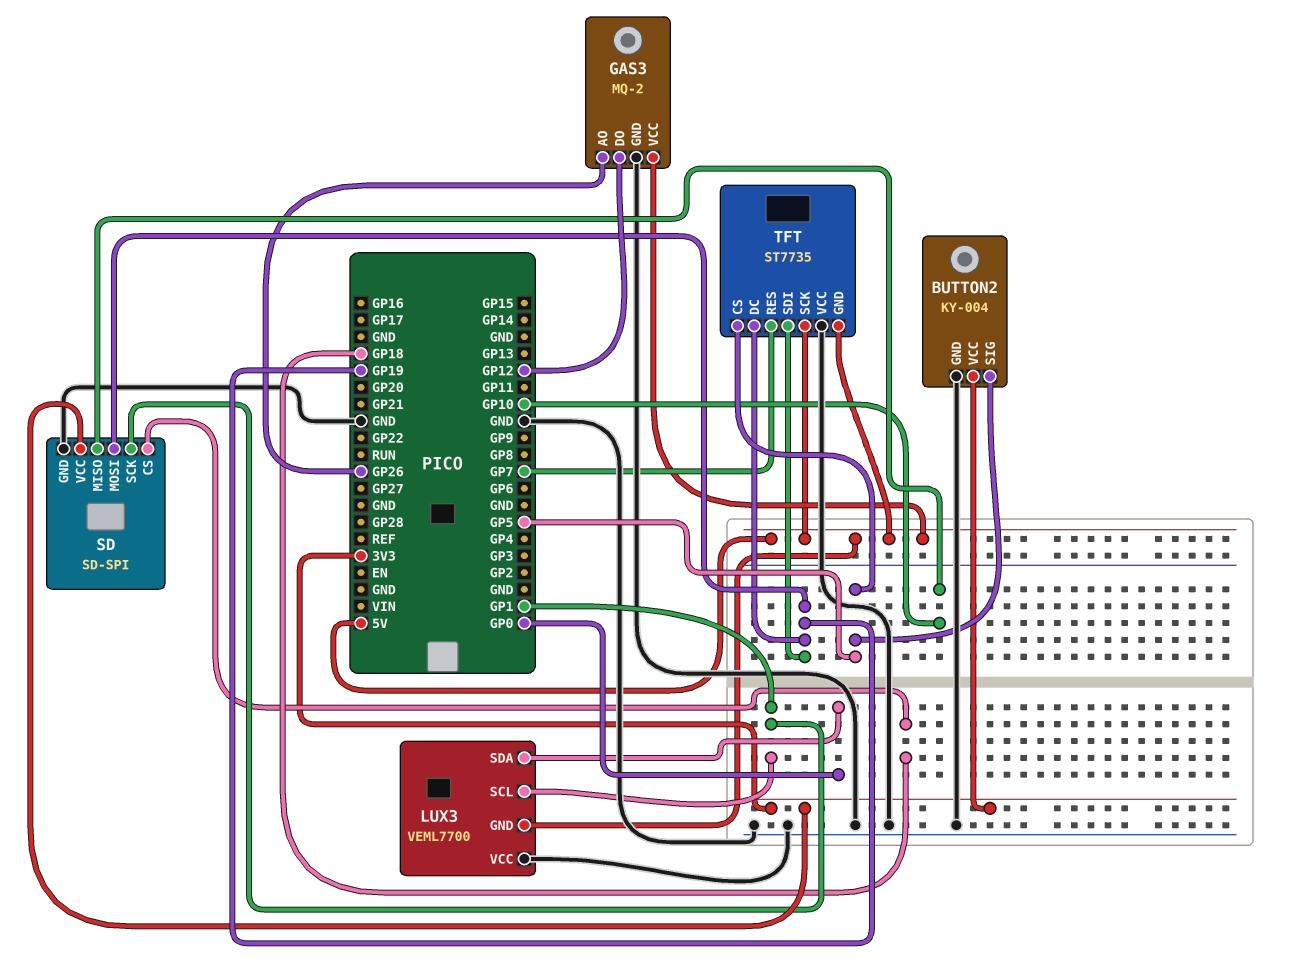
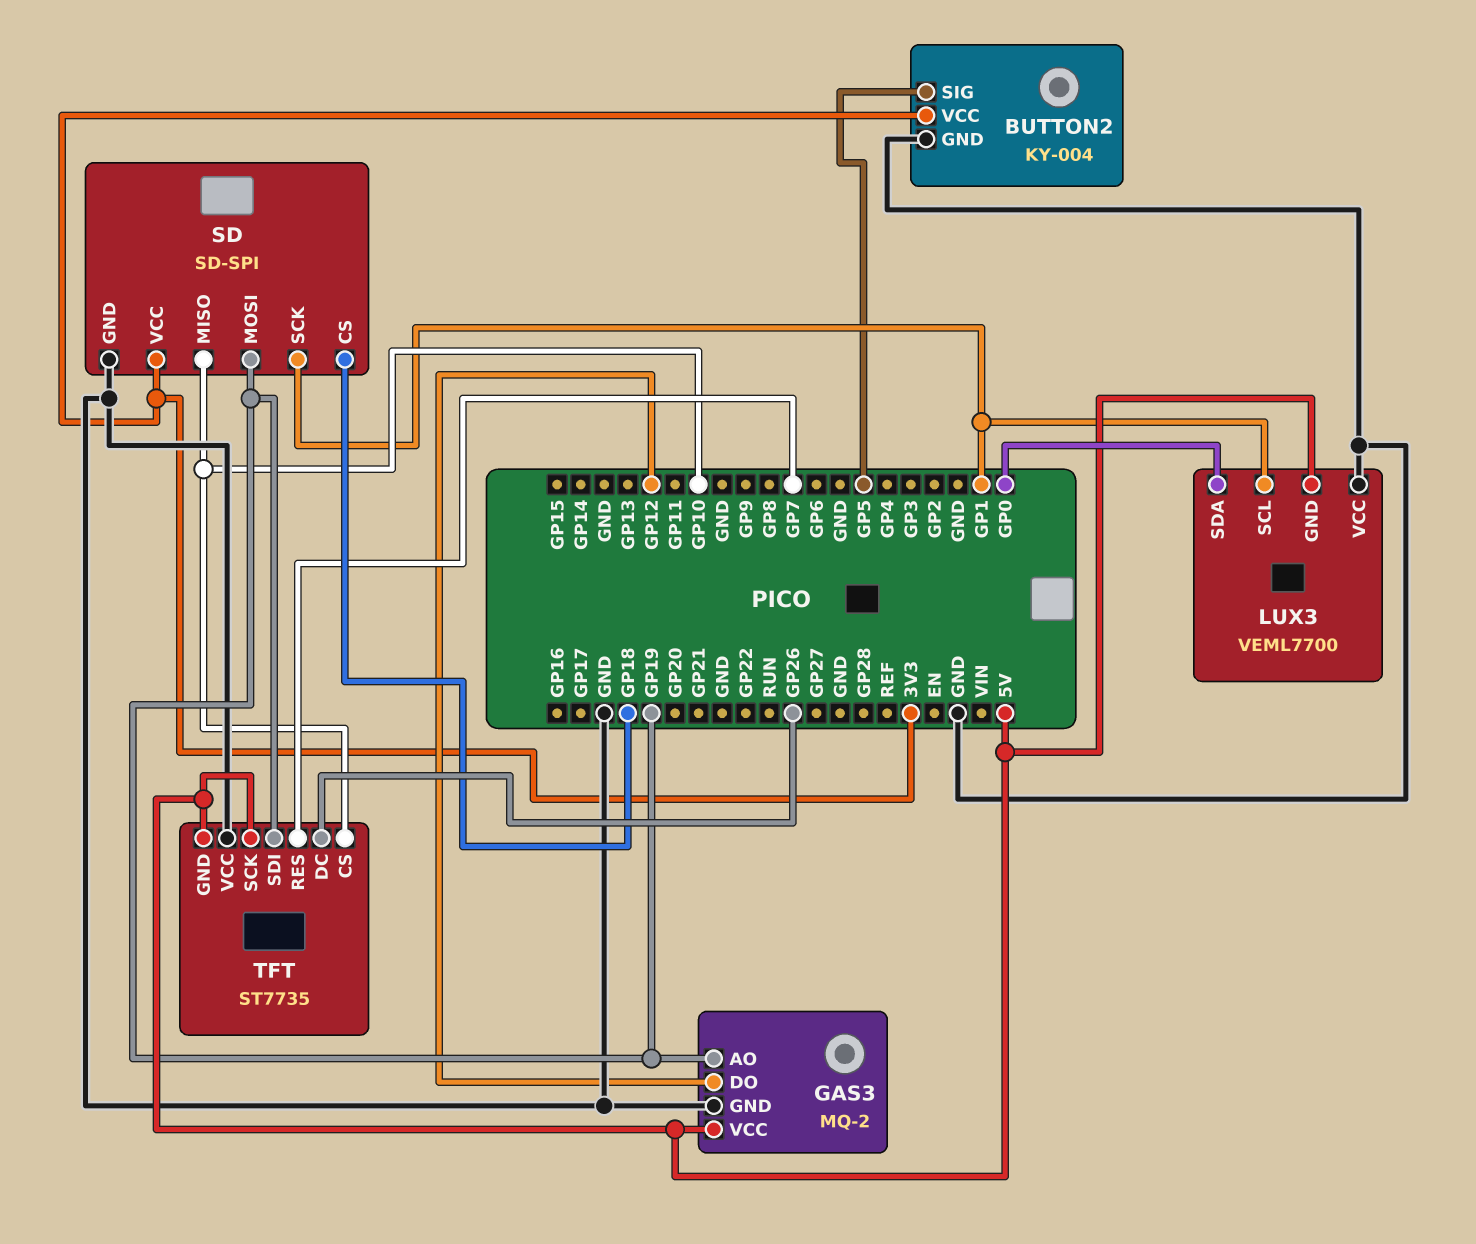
GAS3 pin AO: GP26 -> GP19
TFT pin CS: GP5 -> GP10
TFT pin DC: GP19 -> GP26

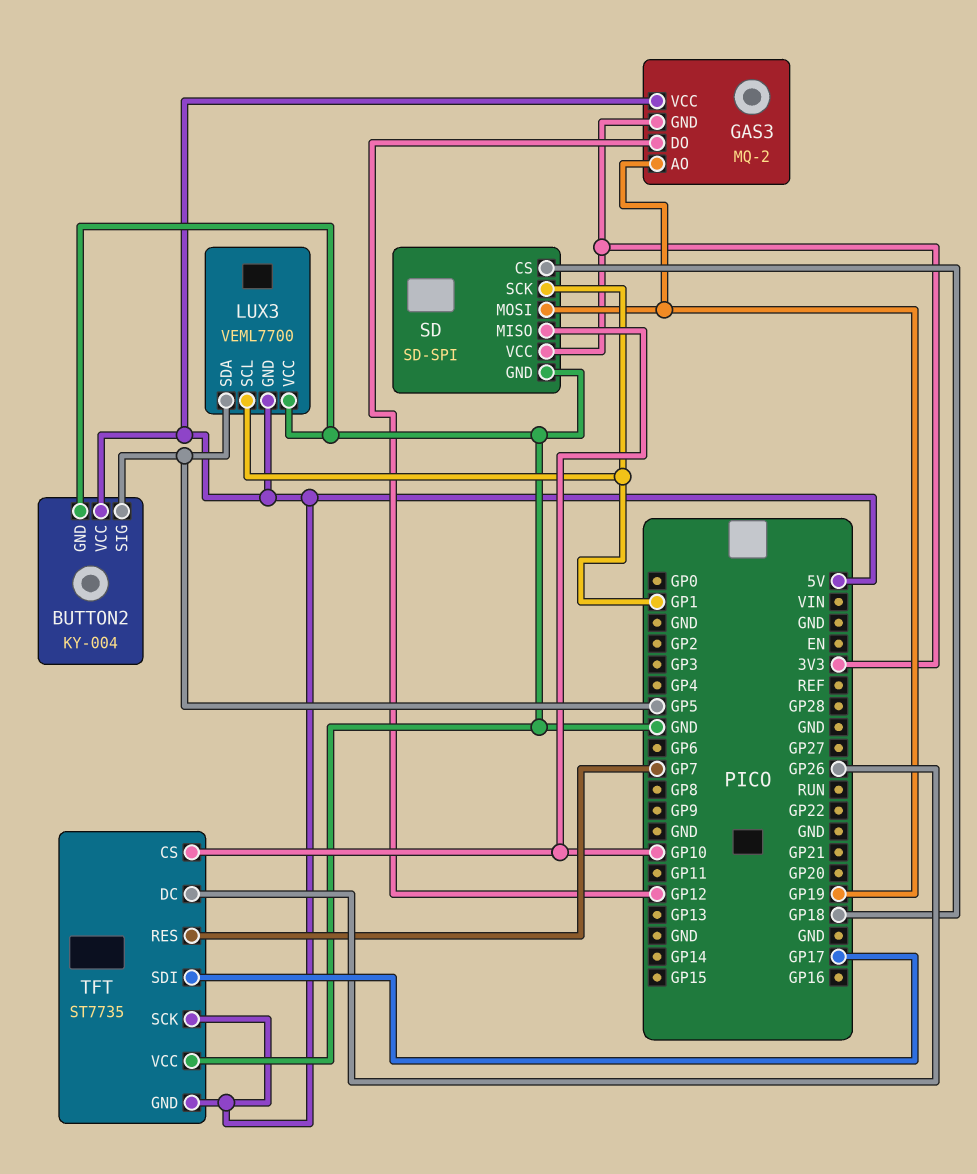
BUTTON2 pin VCC: 3V3 -> 5V
GAS3 pin GND: GND -> 3V3
LUX3 pin SDA: GP0 -> GP5
TFT pin SDI: GP19 -> GP17

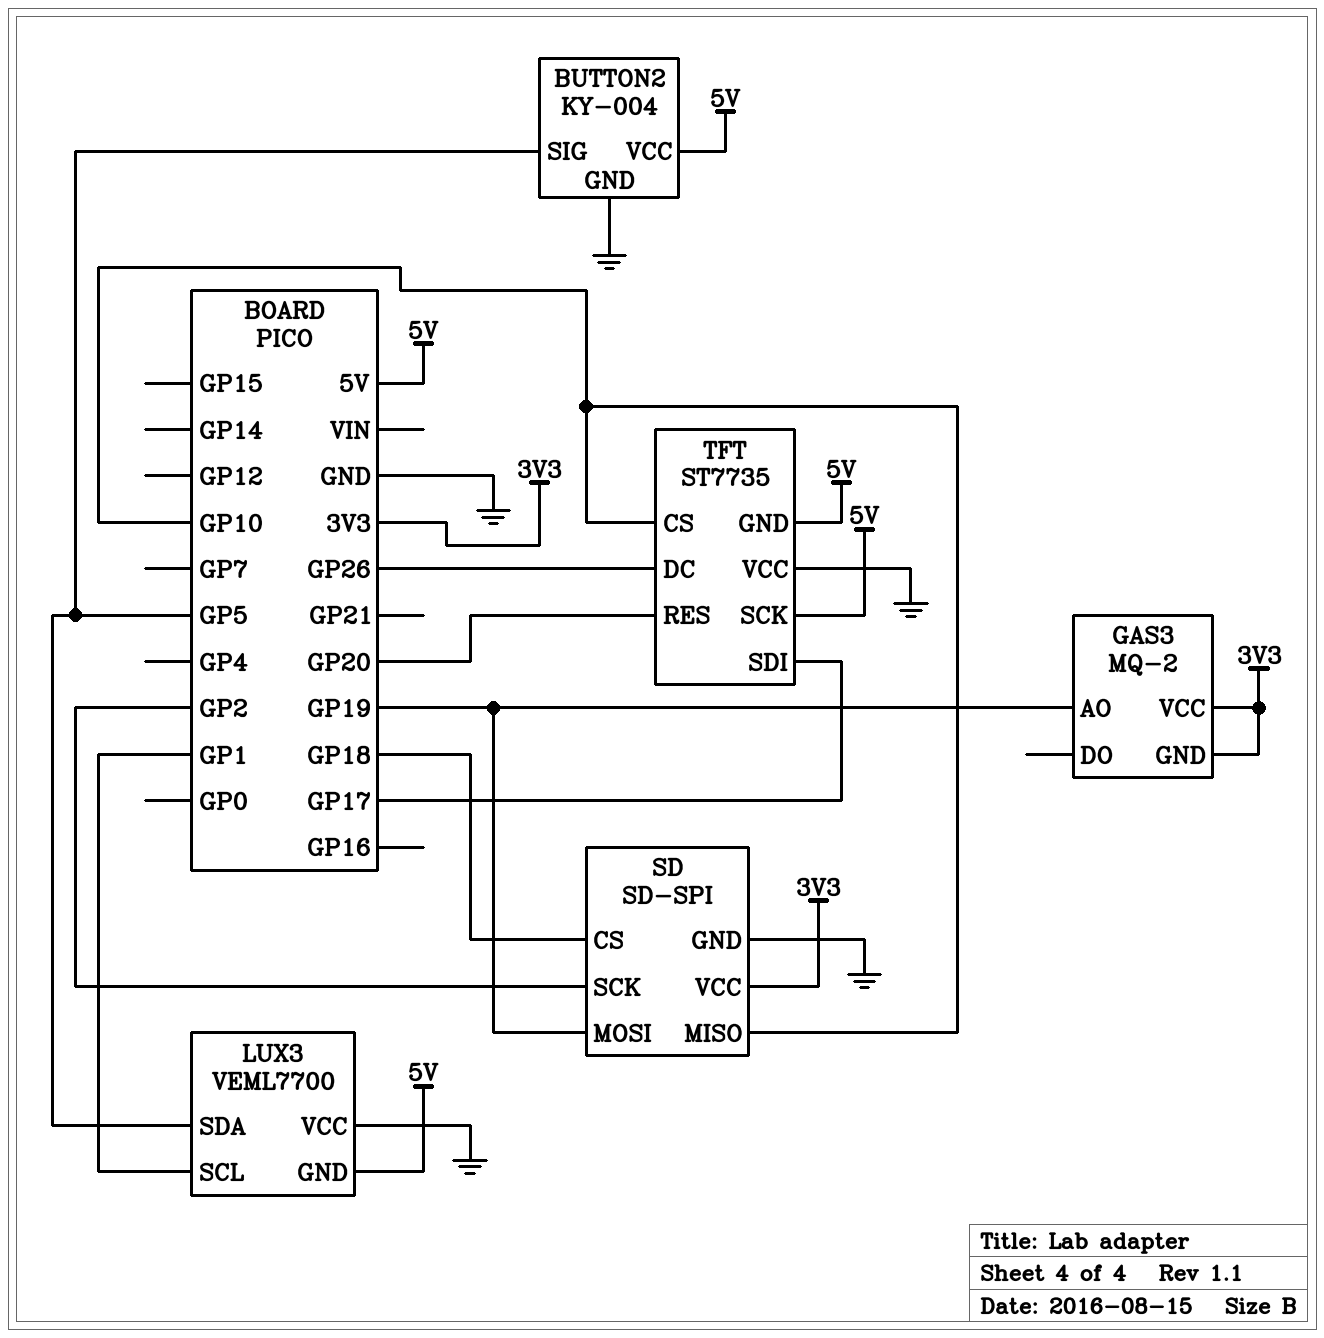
GAS3 pin DO: GP12 -> none
GAS3 pin VCC: 5V -> 3V3
SD pin SCK: GP1 -> GP2
TFT pin RES: GP7 -> GP20

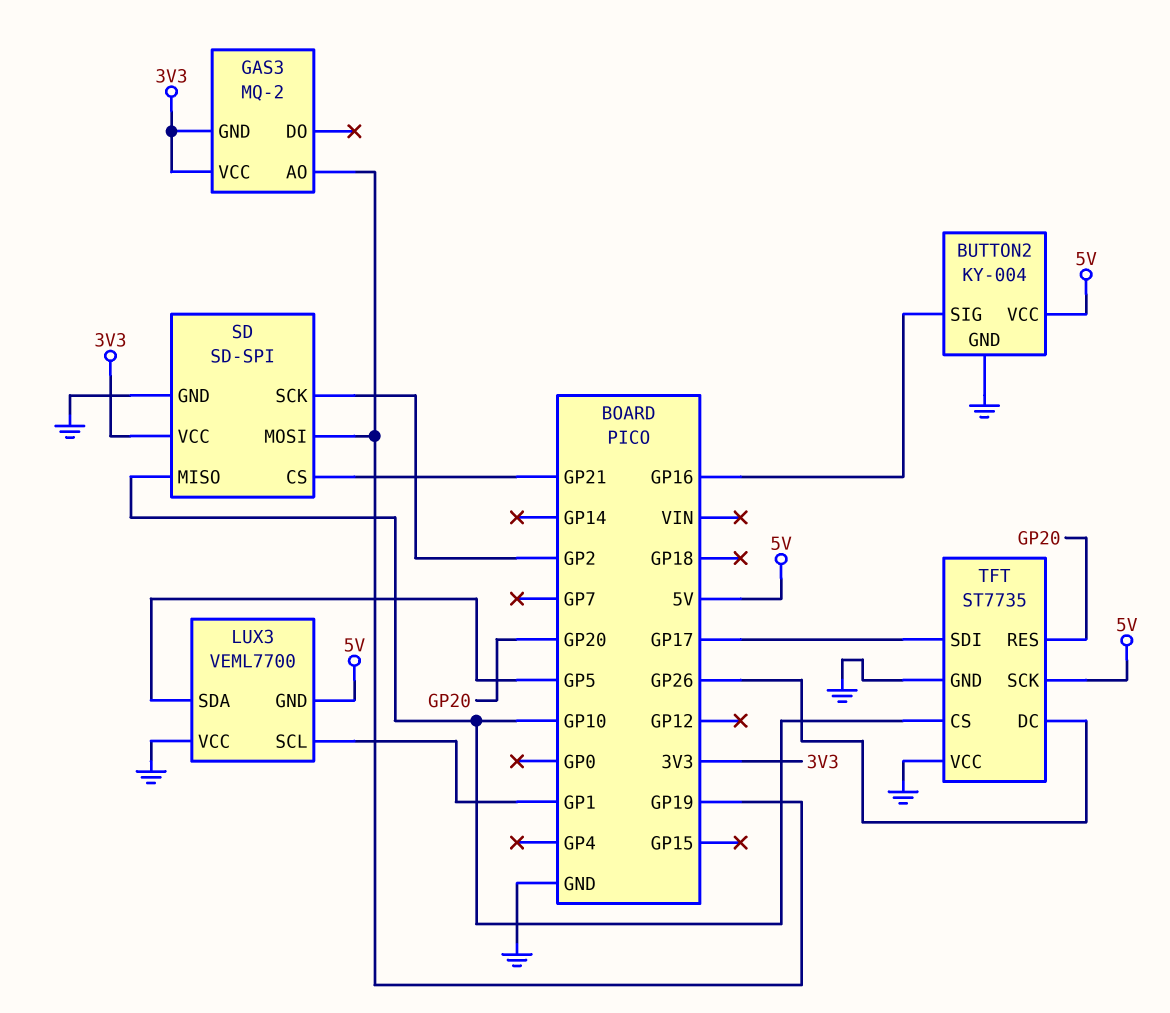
BUTTON2 pin SIG: GP5 -> GP16
SD pin CS: GP18 -> GP21
TFT pin GND: 5V -> GND

